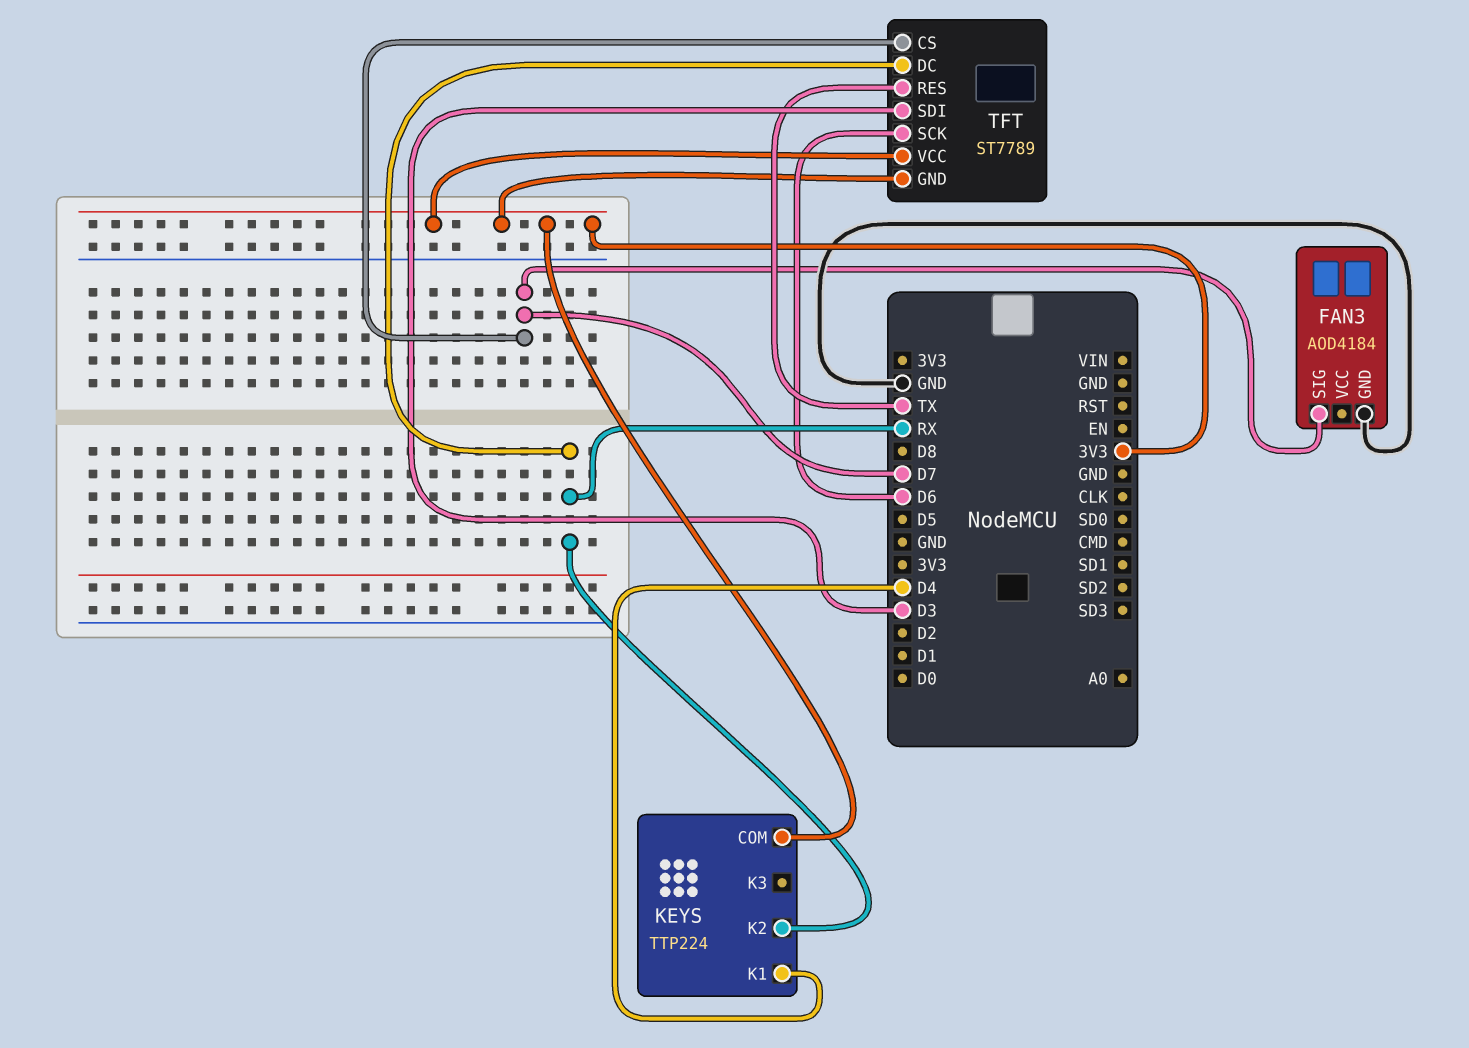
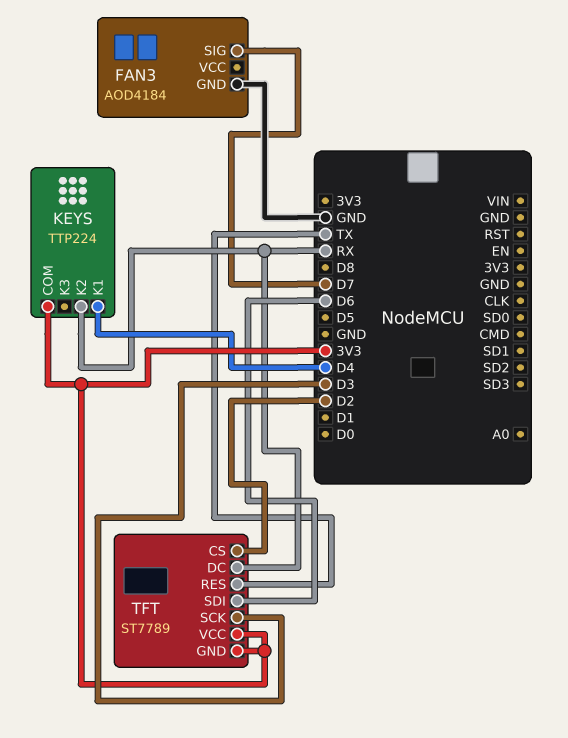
TFT pin CS: D7 -> D2
TFT pin SCK: D6 -> D3
TFT pin SDI: D3 -> D6

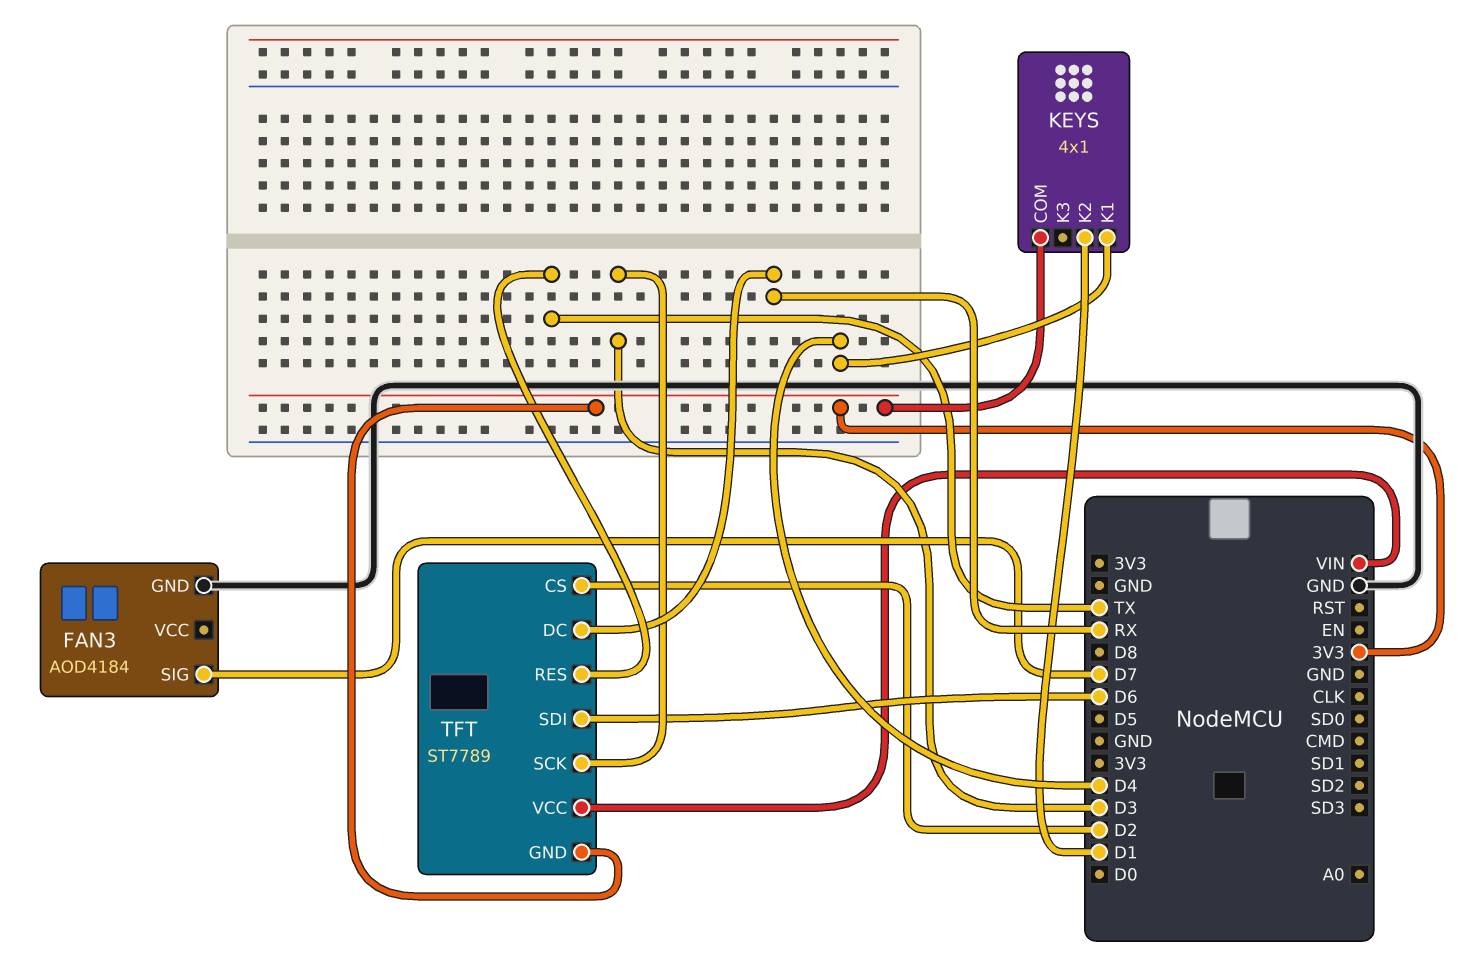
KEYS: TTP224 -> 4x1
KEYS pin K2: RX -> D1
TFT pin VCC: 3V3 -> VIN

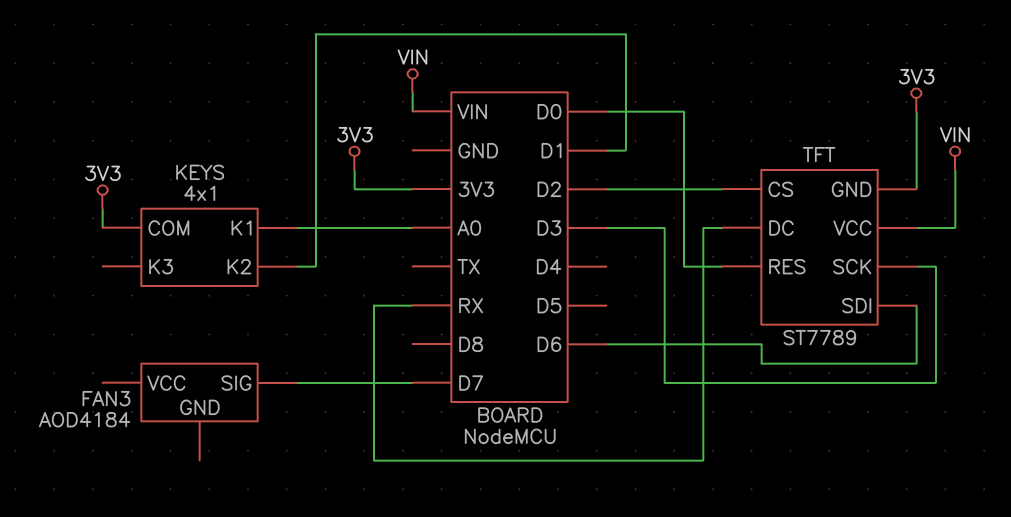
FAN3 pin GND: GND -> none
KEYS pin K1: D4 -> A0
TFT pin RES: TX -> D0

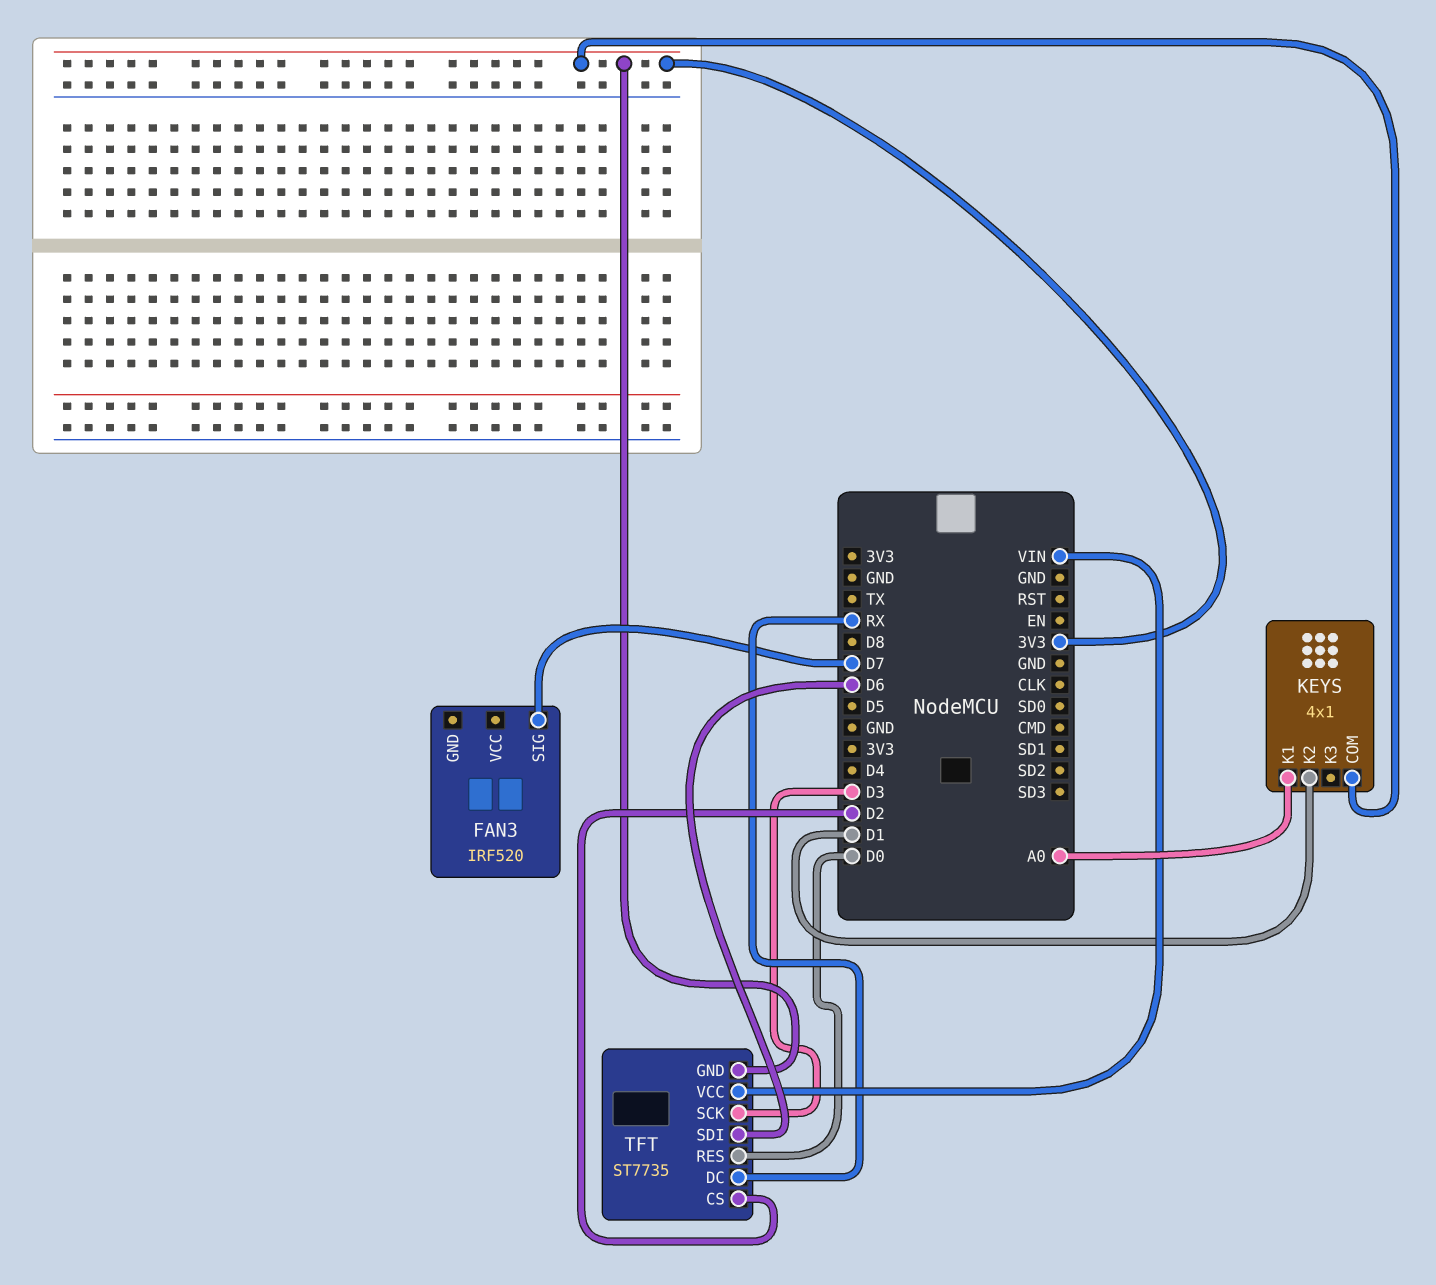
FAN3: AOD4184 -> IRF520
TFT: ST7789 -> ST7735

